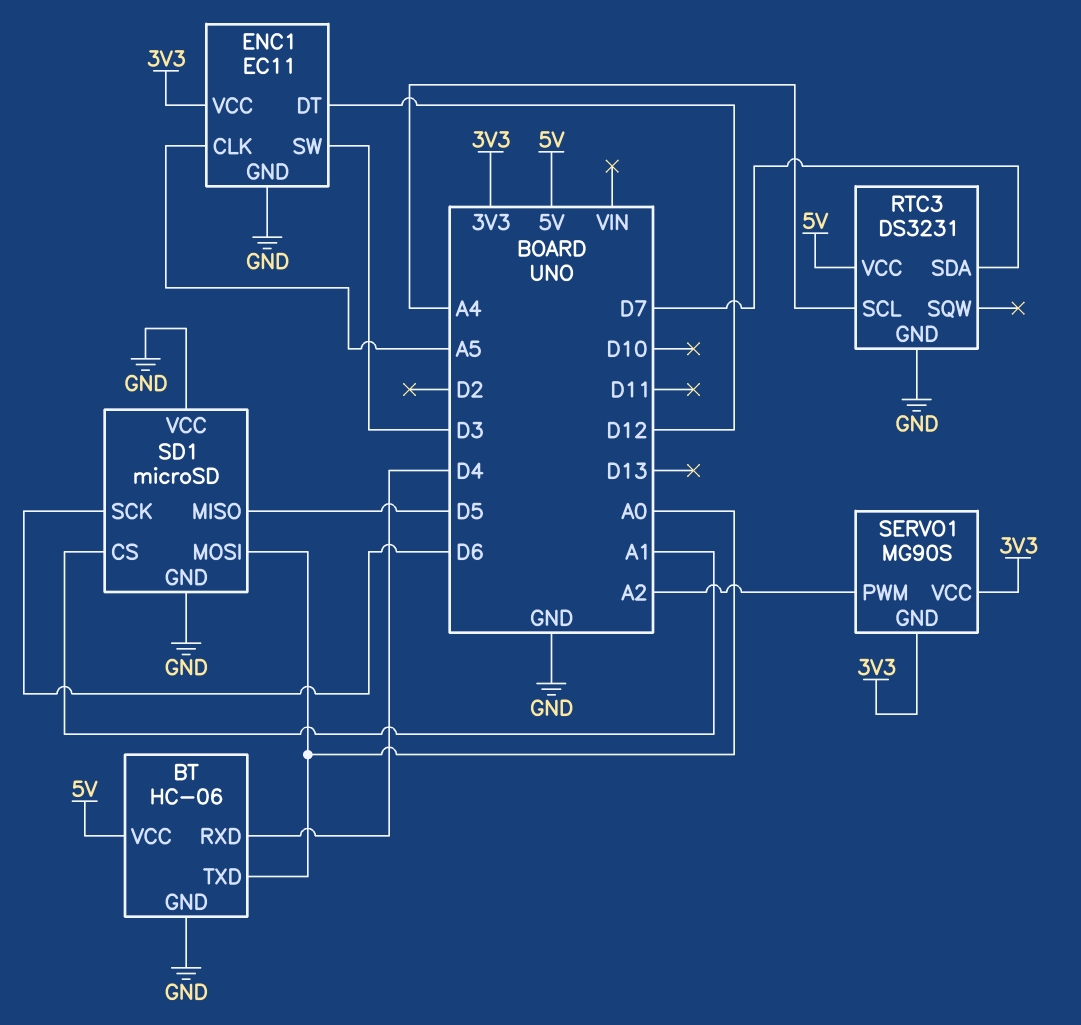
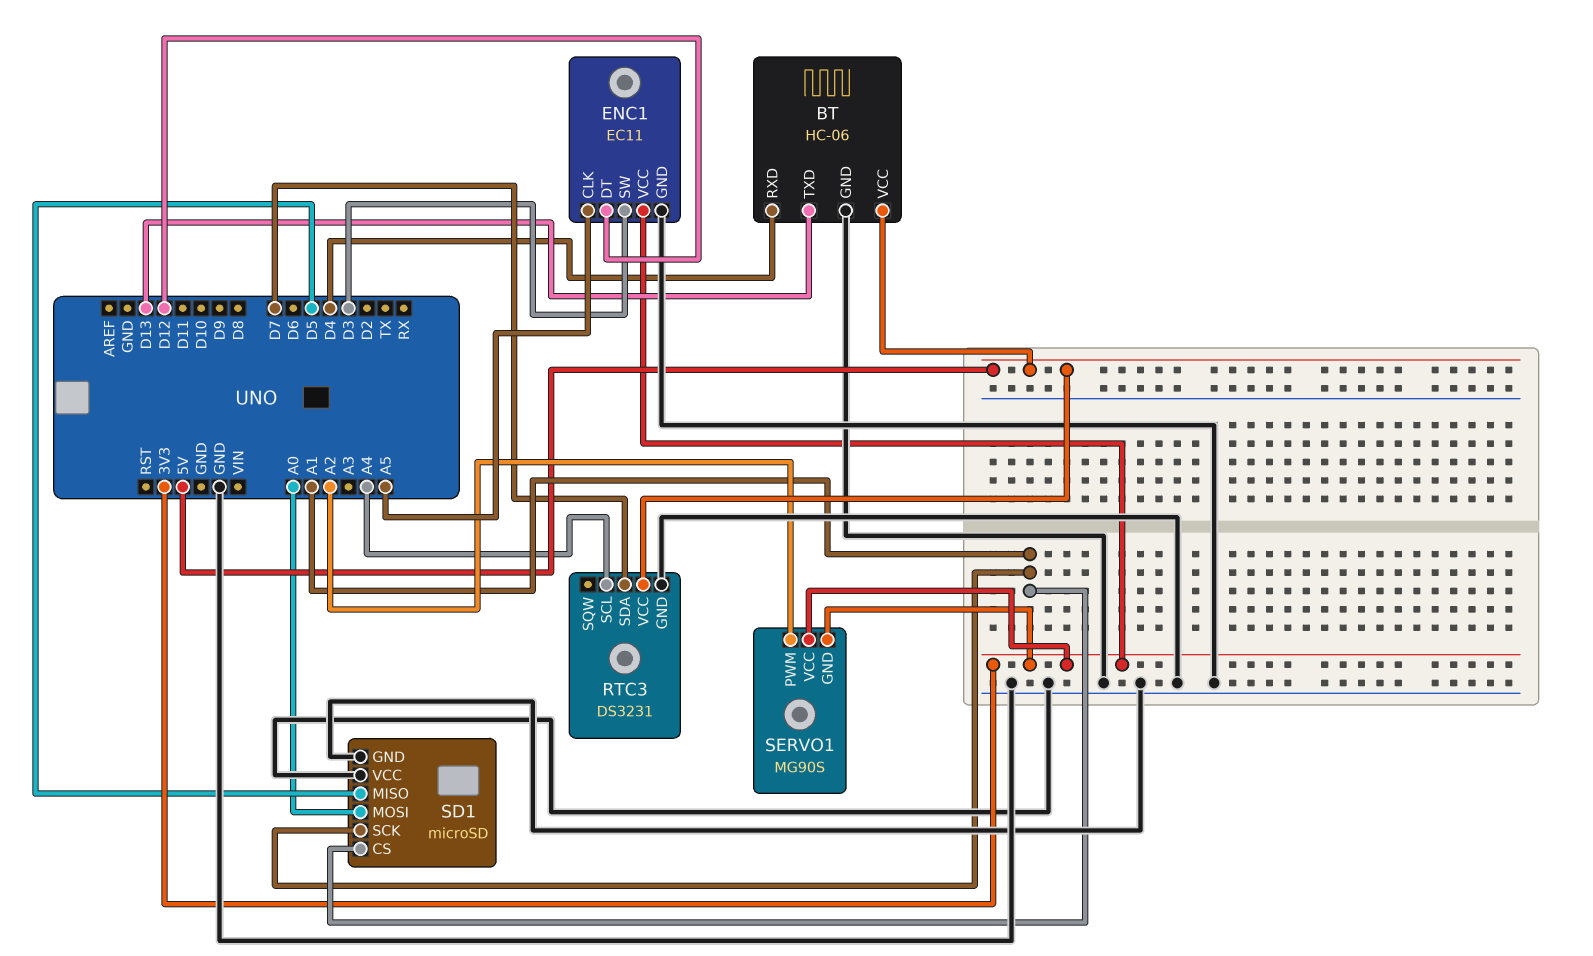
BT pin TXD: A0 -> D13
SD1 pin SCK: D6 -> A1

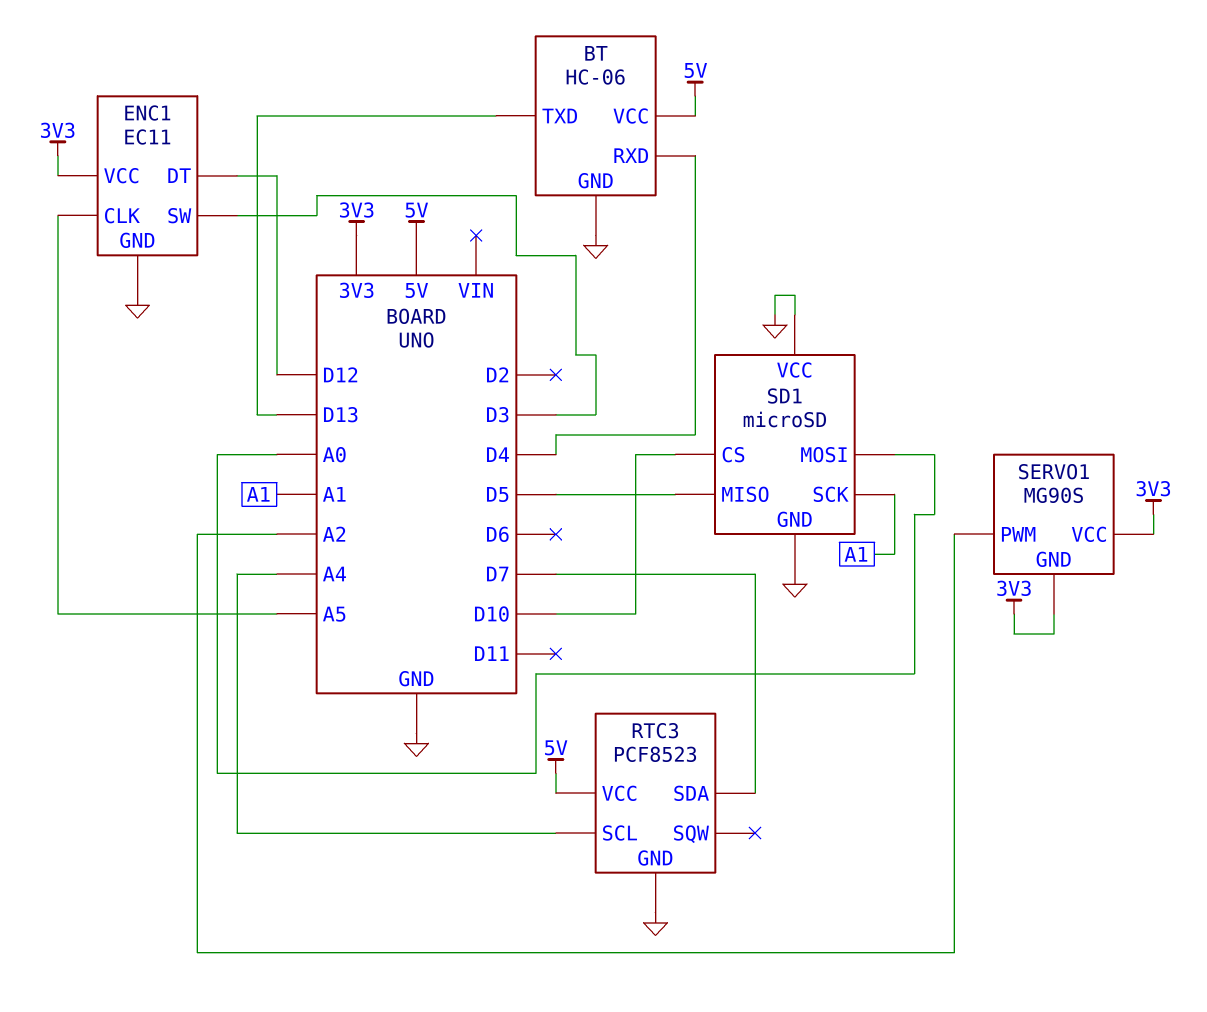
RTC3: DS3231 -> PCF8523
SD1 pin CS: A1 -> D10

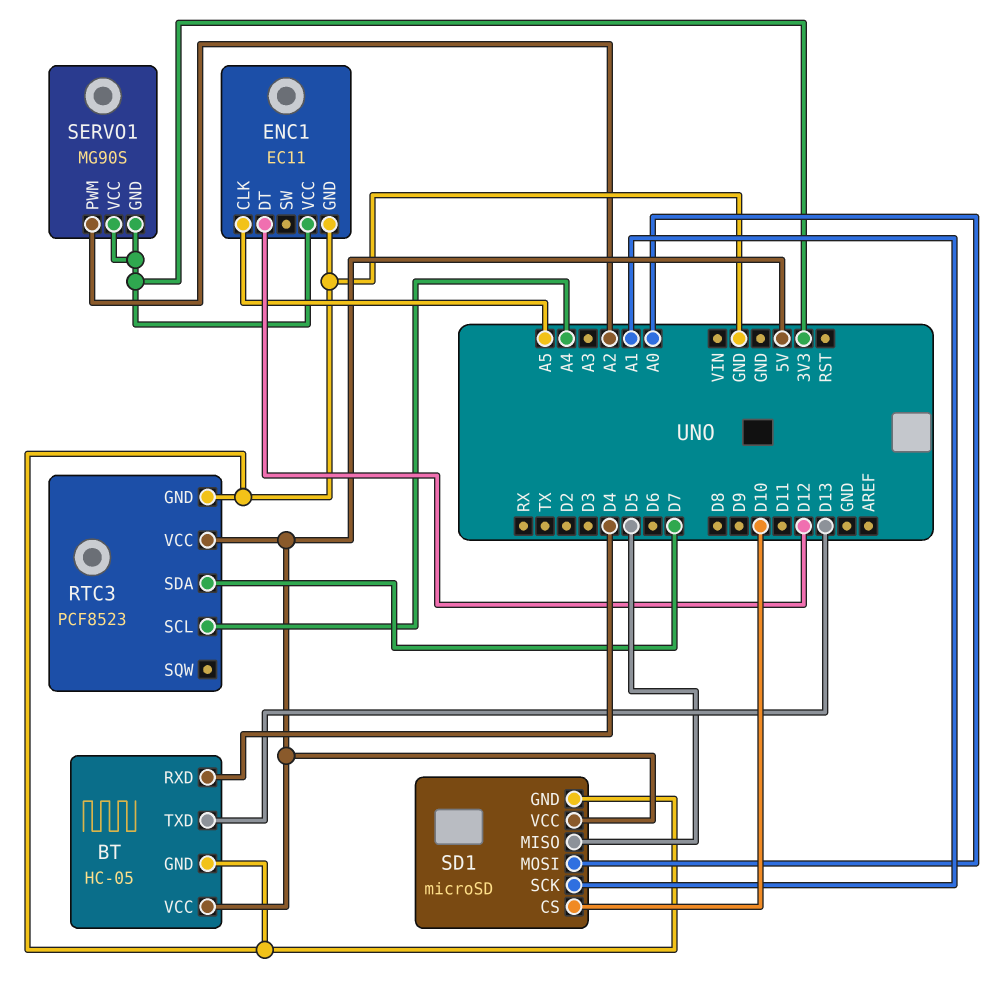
BT: HC-06 -> HC-05
ENC1 pin SW: D3 -> none
SD1 pin VCC: GND -> 5V

